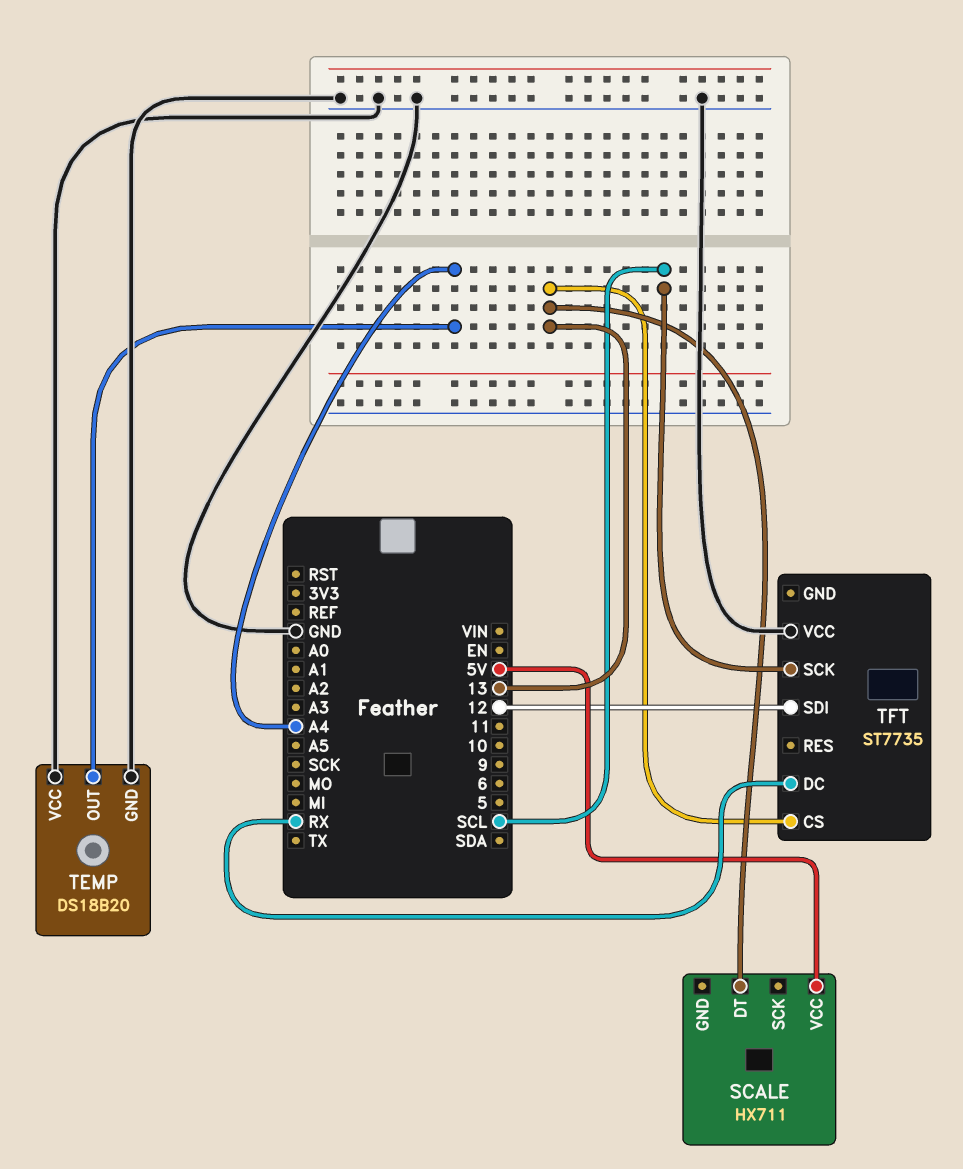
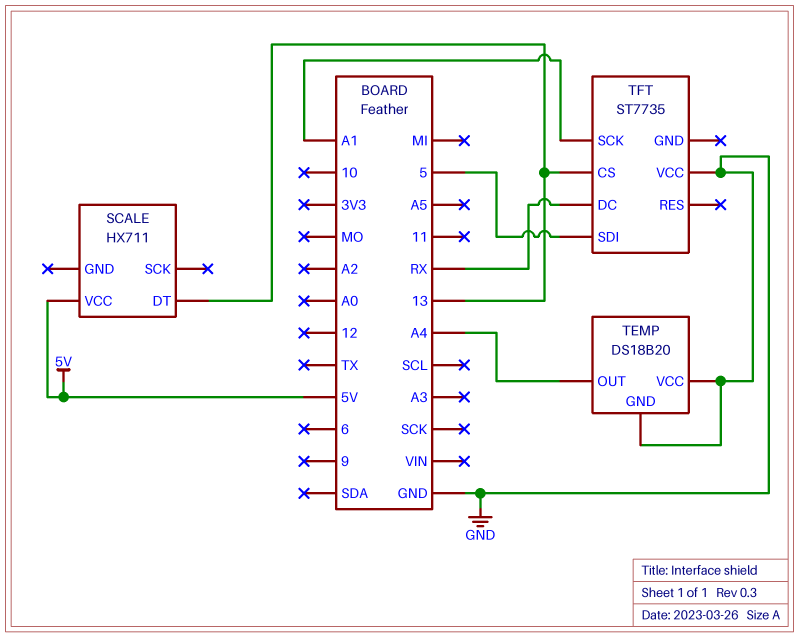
TFT pin SCK: SCL -> A1
TFT pin SDI: 12 -> 5

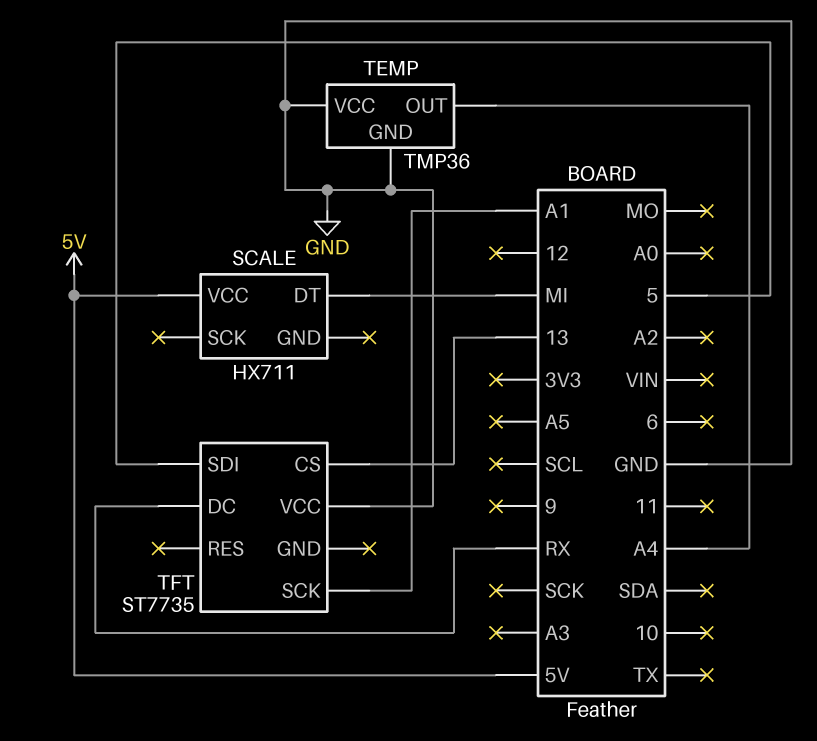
SCALE pin DT: 13 -> MI
TEMP: DS18B20 -> TMP36

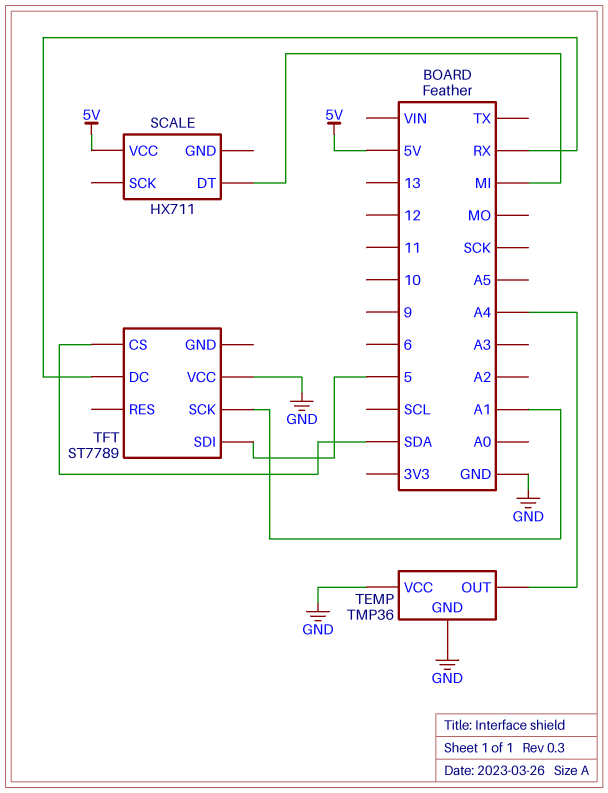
TFT: ST7735 -> ST7789
TFT pin CS: 13 -> SDA

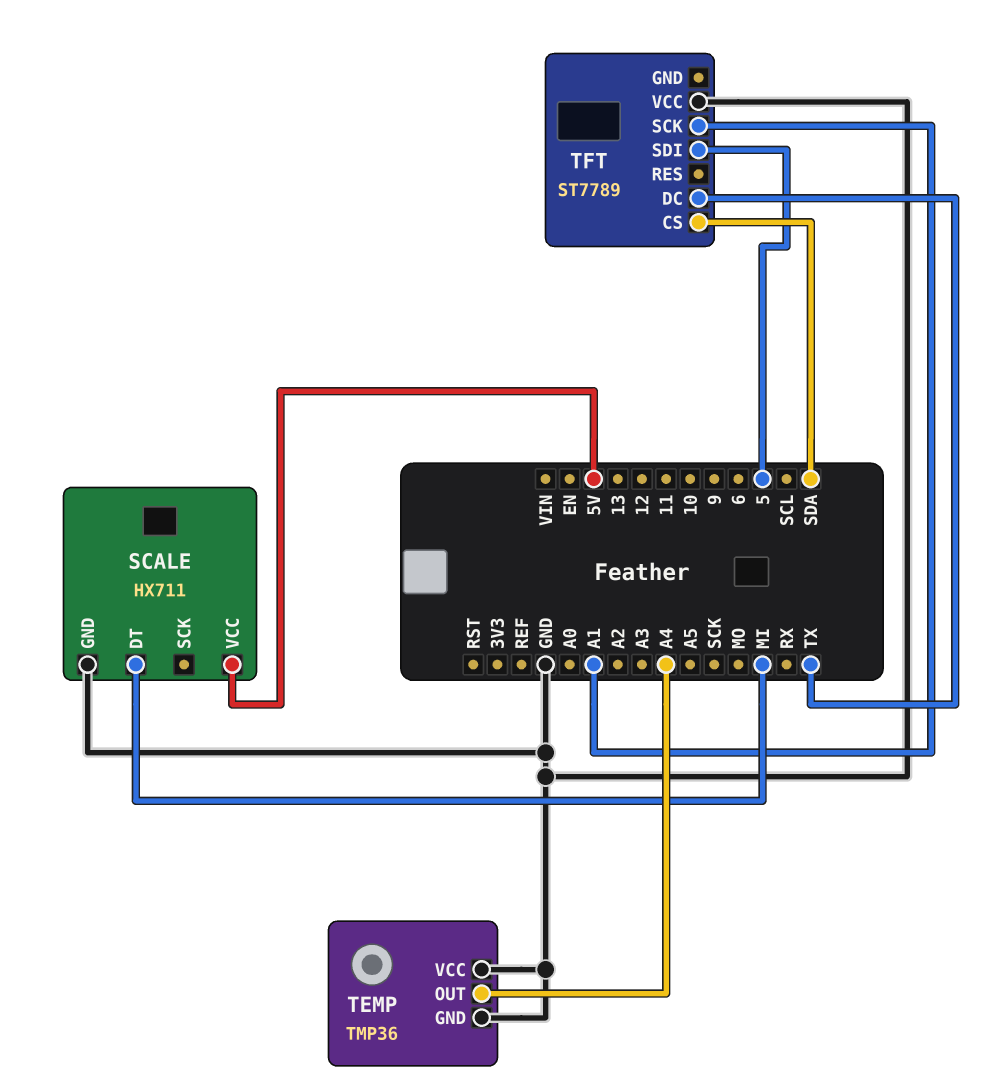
SCALE pin GND: none -> GND
TFT pin DC: RX -> TX

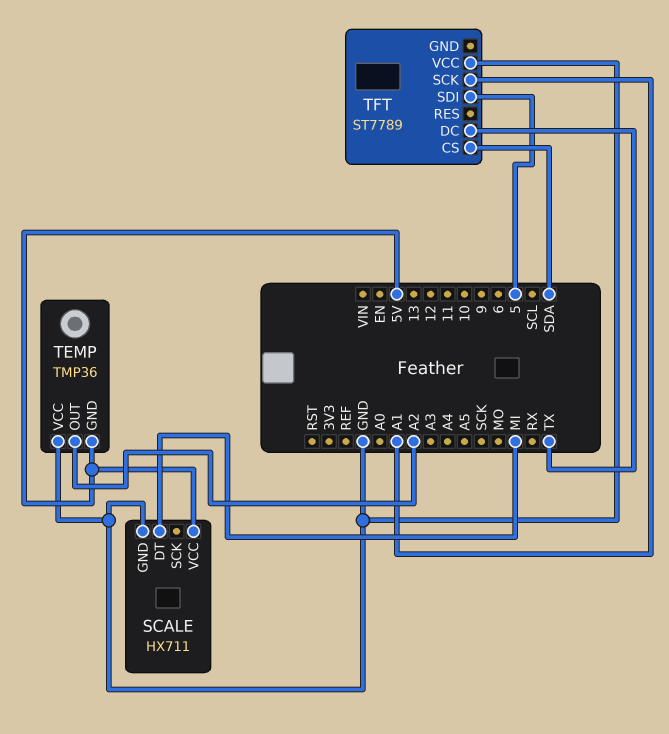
TEMP pin GND: GND -> 5V
TEMP pin OUT: A4 -> A2

